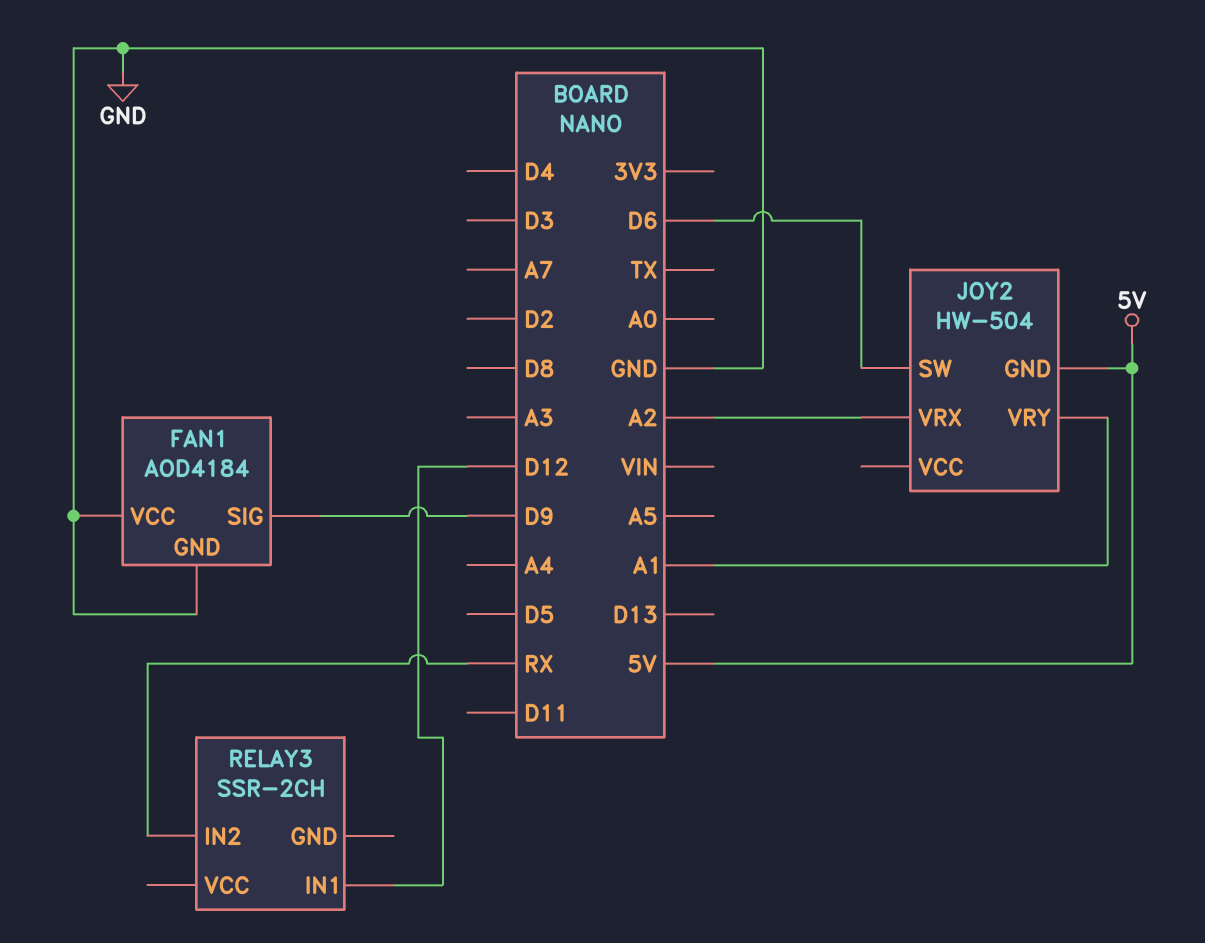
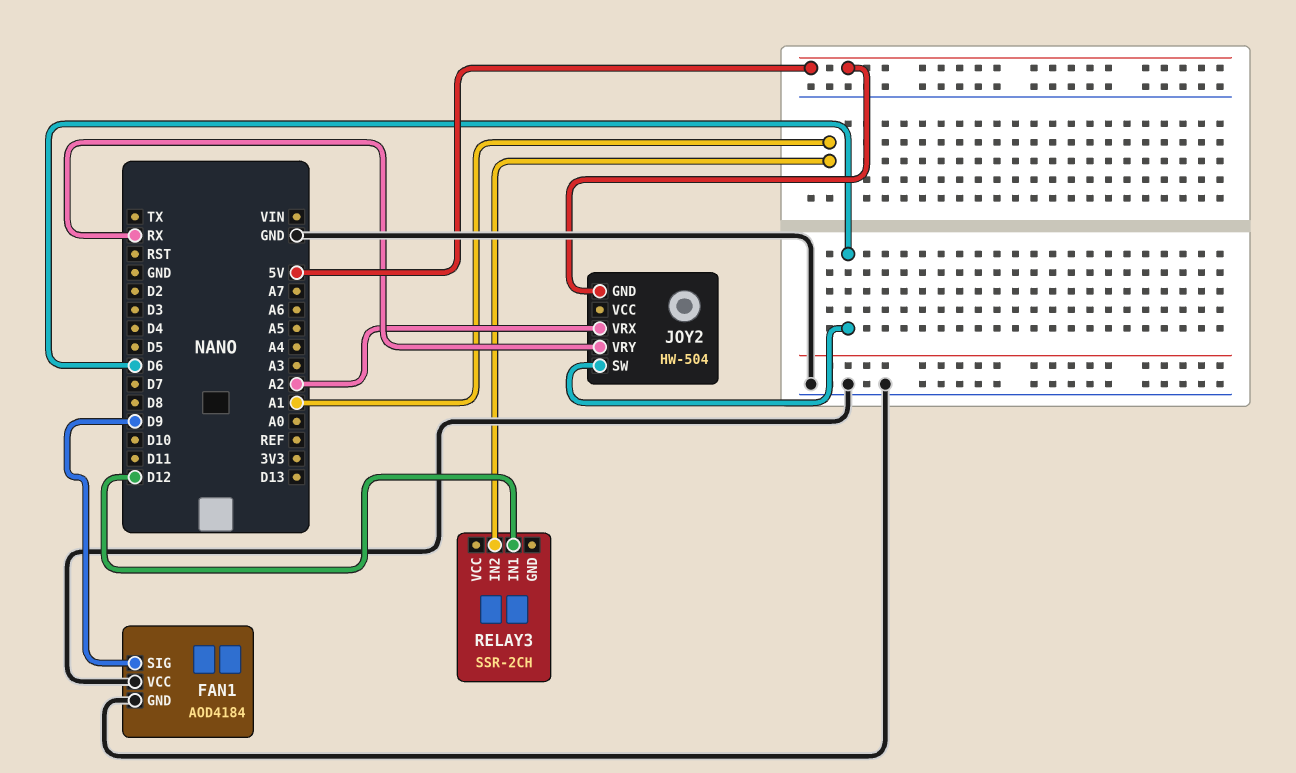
JOY2 pin VRY: A1 -> RX
RELAY3 pin IN2: RX -> A1

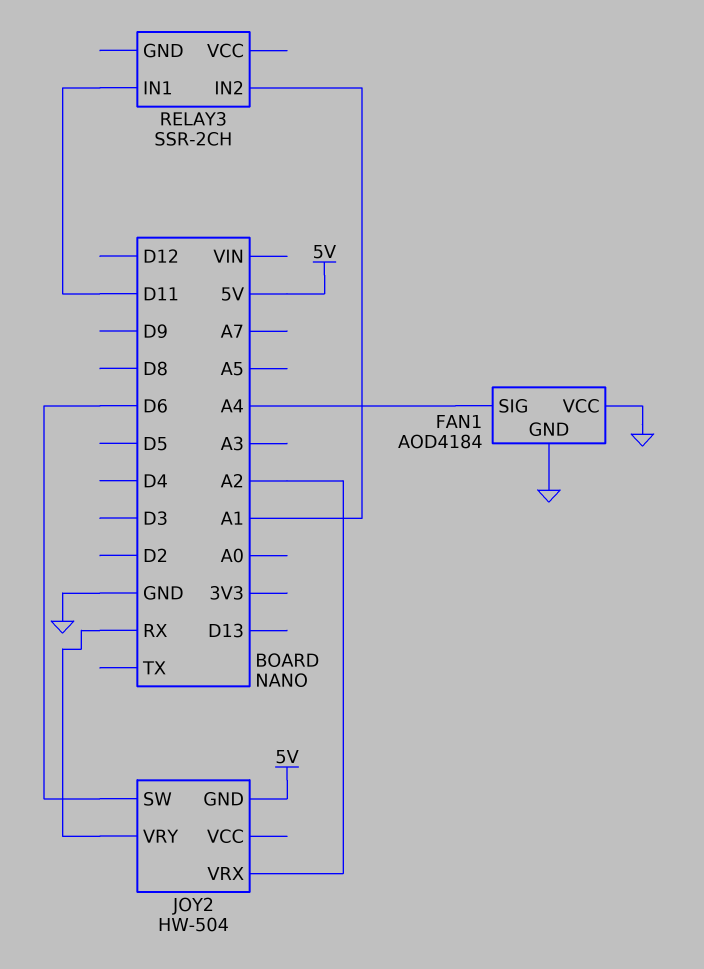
FAN1 pin SIG: D9 -> A4
RELAY3 pin IN1: D12 -> D11

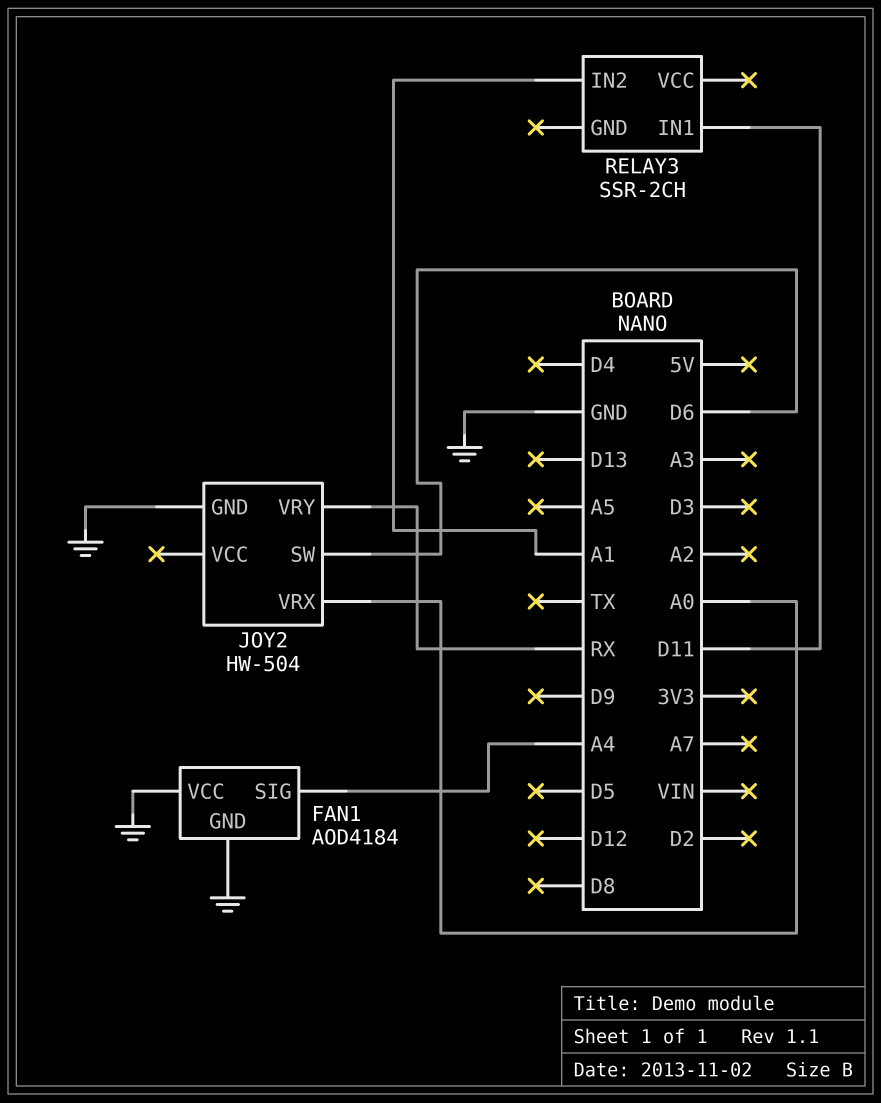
JOY2 pin GND: 5V -> GND
JOY2 pin VRX: A2 -> A0

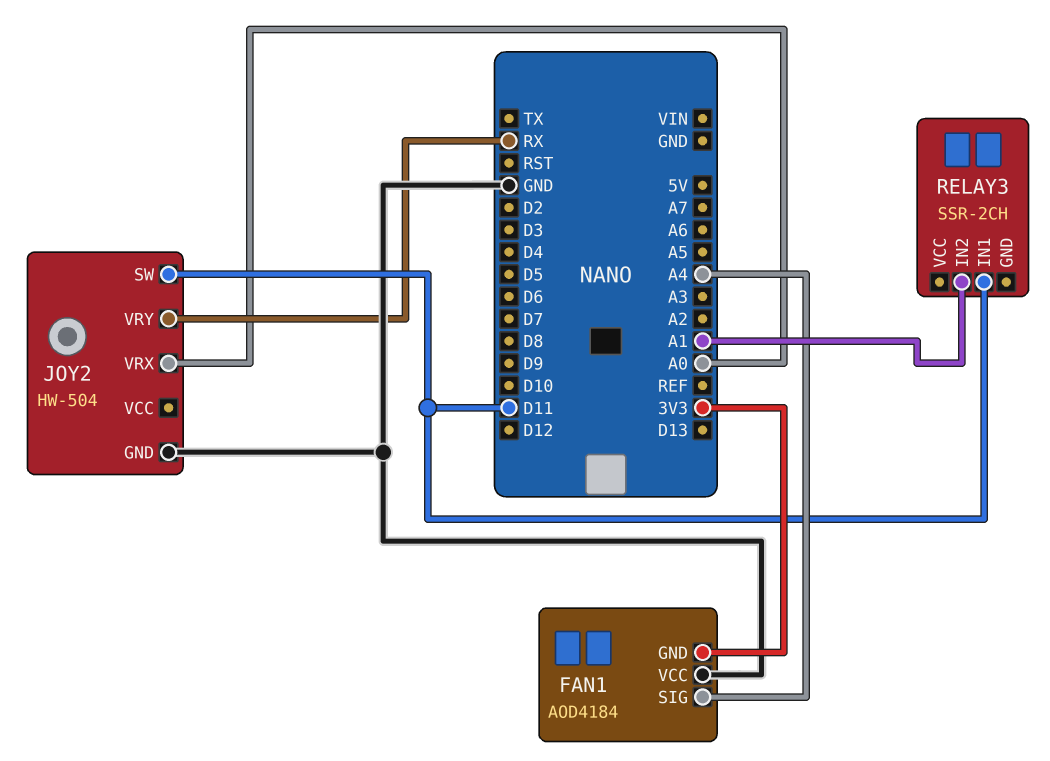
FAN1 pin GND: GND -> 3V3
JOY2 pin SW: D6 -> D11

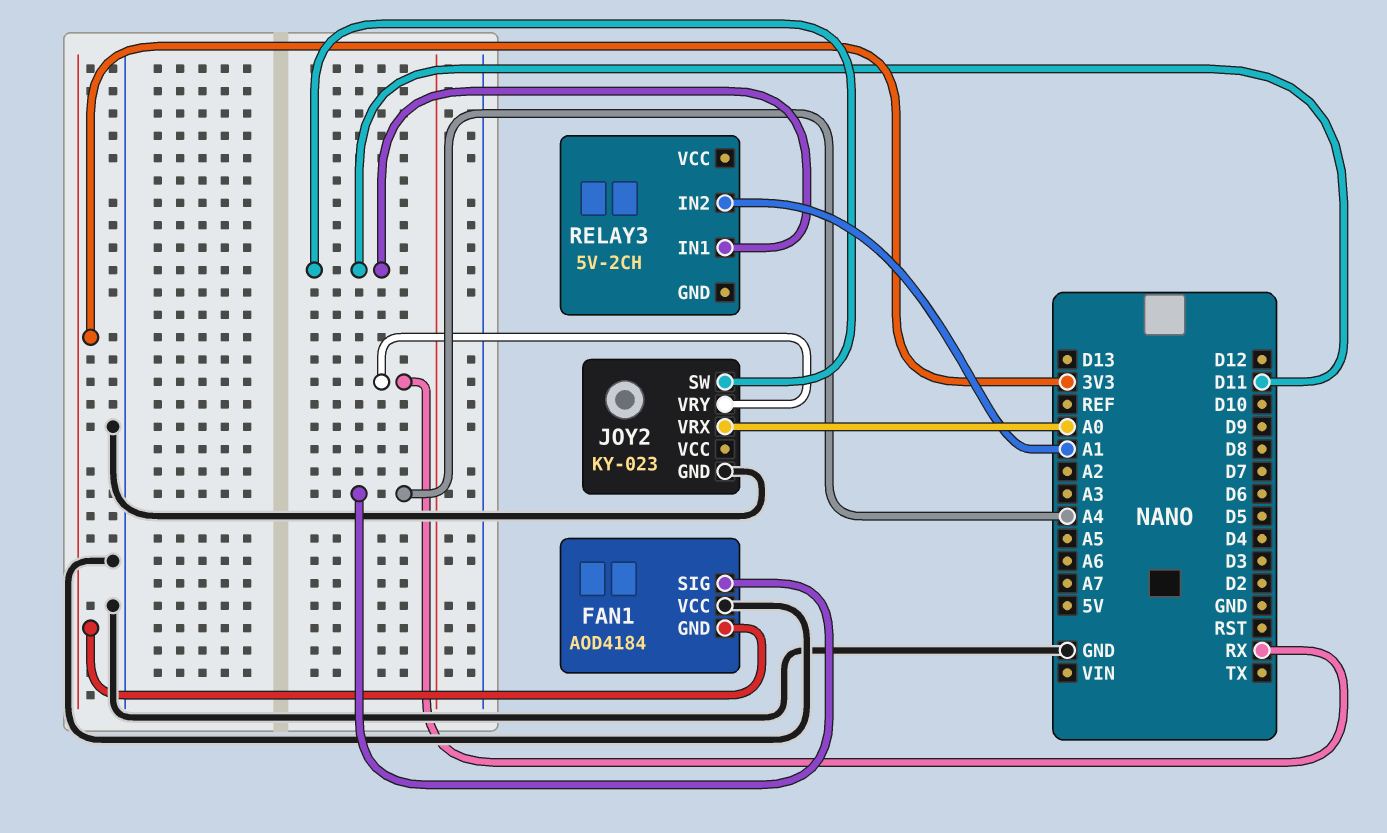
JOY2: HW-504 -> KY-023
RELAY3: SSR-2CH -> 5V-2CH

